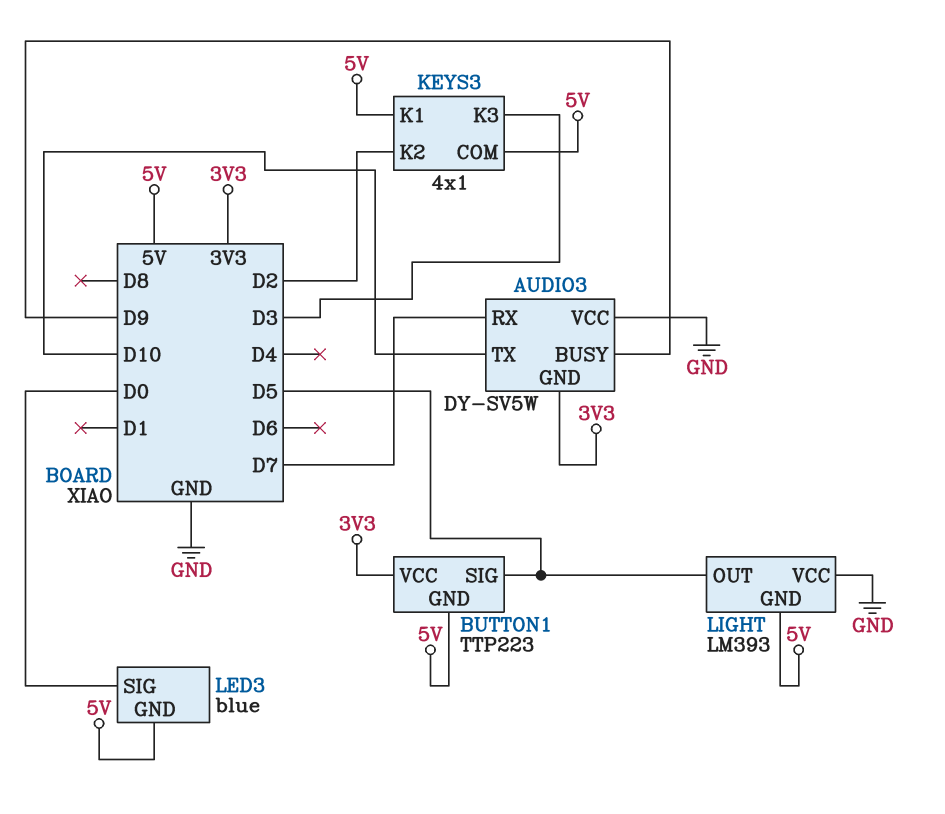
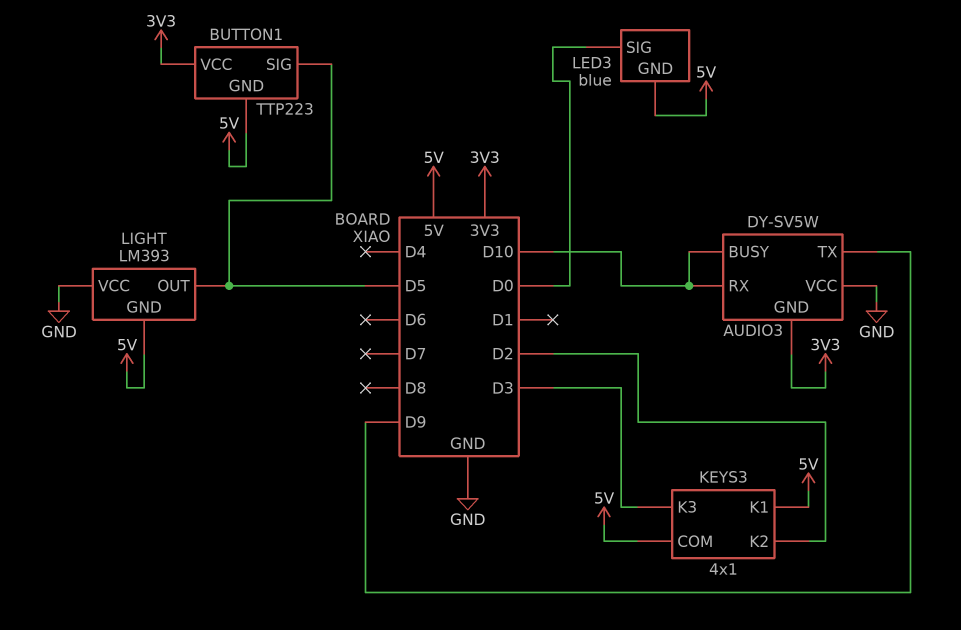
AUDIO3 pin BUSY: D9 -> D10
AUDIO3 pin RX: D7 -> D10
AUDIO3 pin TX: D10 -> D9

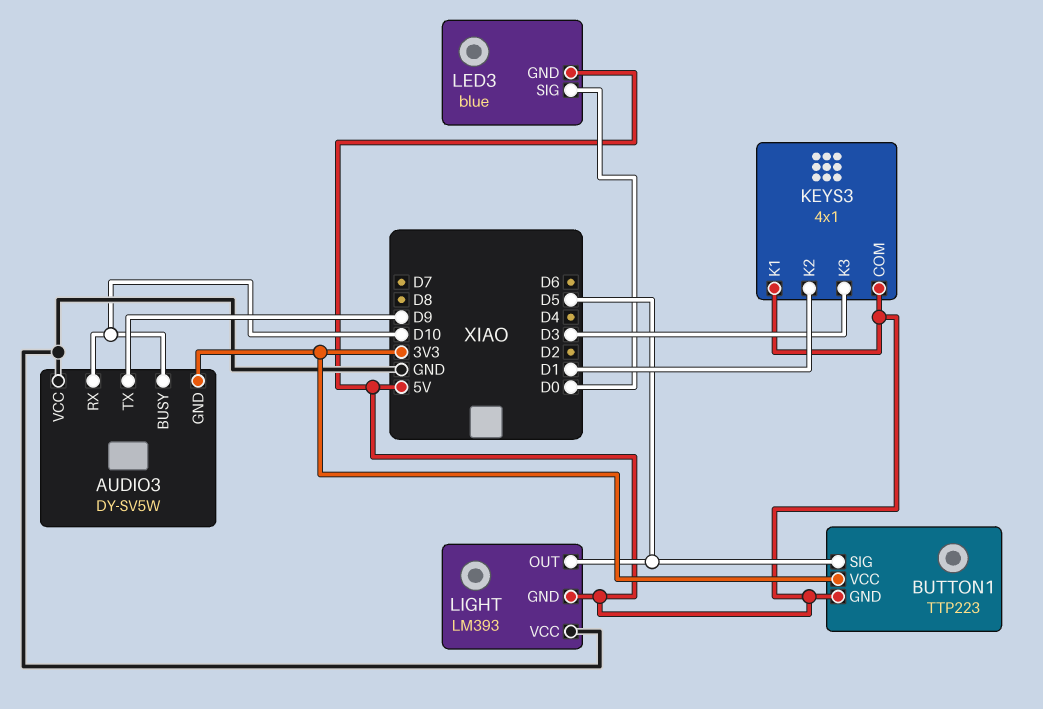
KEYS3 pin K2: D2 -> D1

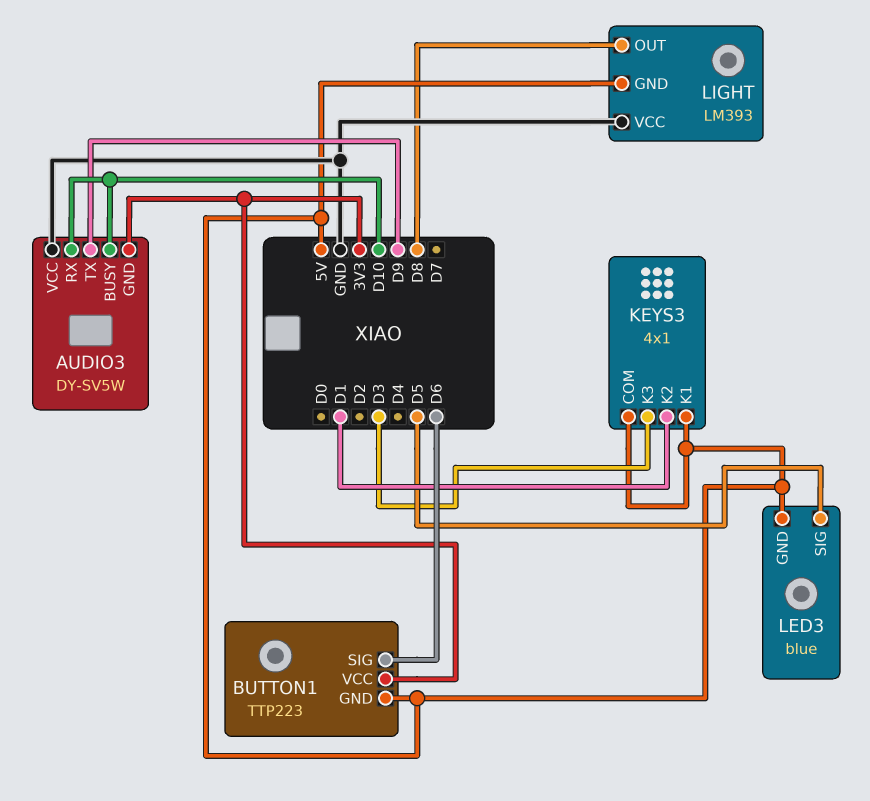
BUTTON1 pin SIG: D5 -> D6
LED3 pin SIG: D0 -> D5
LIGHT pin OUT: D5 -> D8

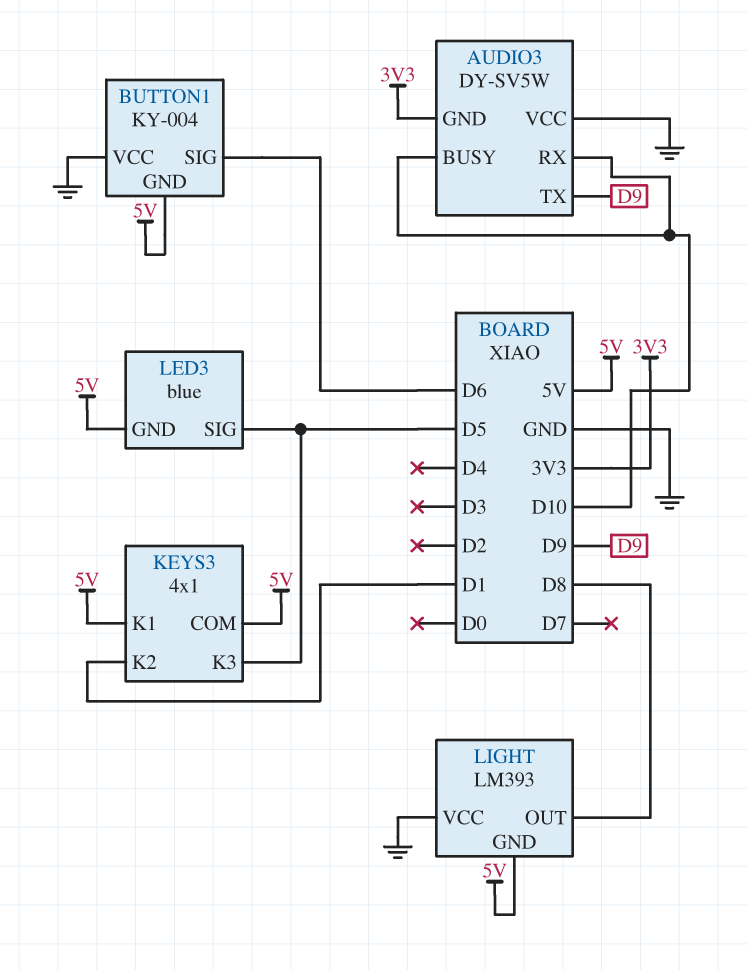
BUTTON1: TTP223 -> KY-004
BUTTON1 pin VCC: 3V3 -> GND
KEYS3 pin K3: D3 -> D5

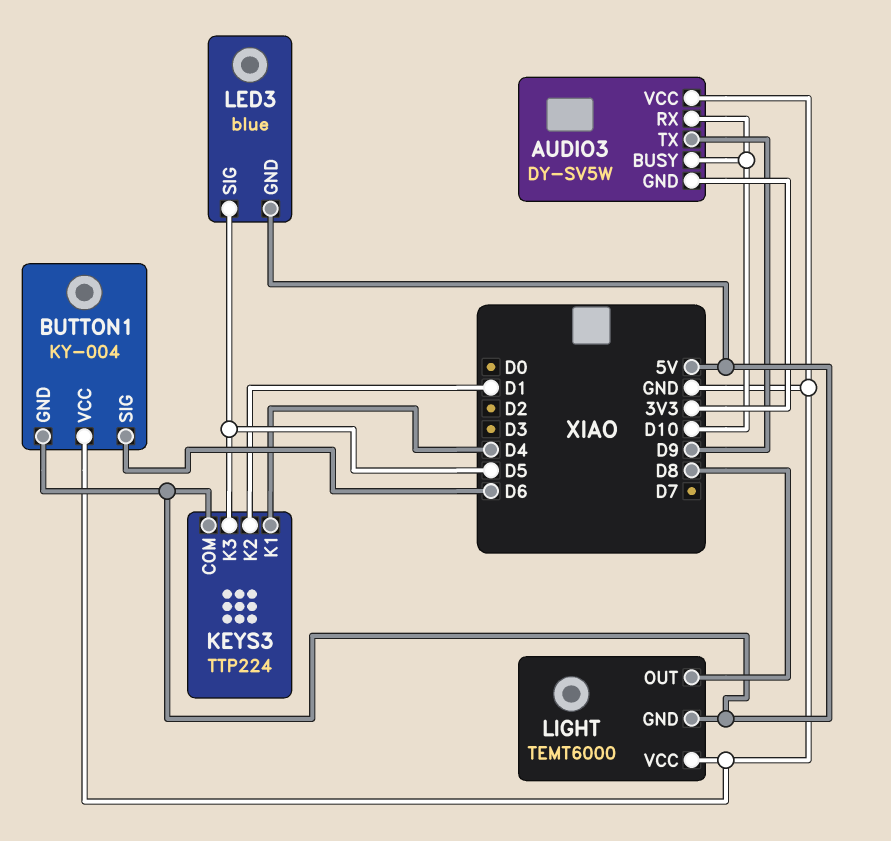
KEYS3: 4x1 -> TTP224
KEYS3 pin K1: 5V -> D4
LIGHT: LM393 -> TEMT6000

